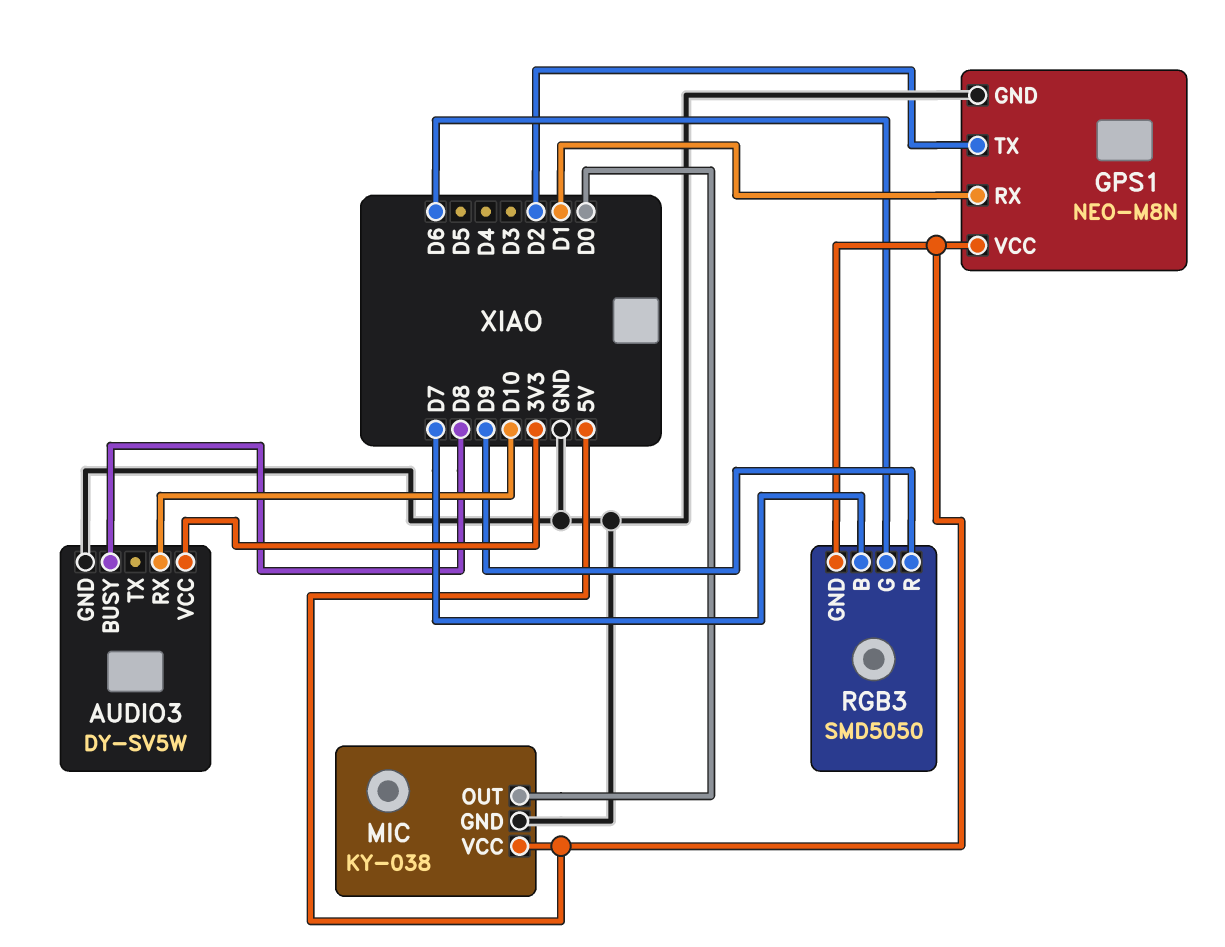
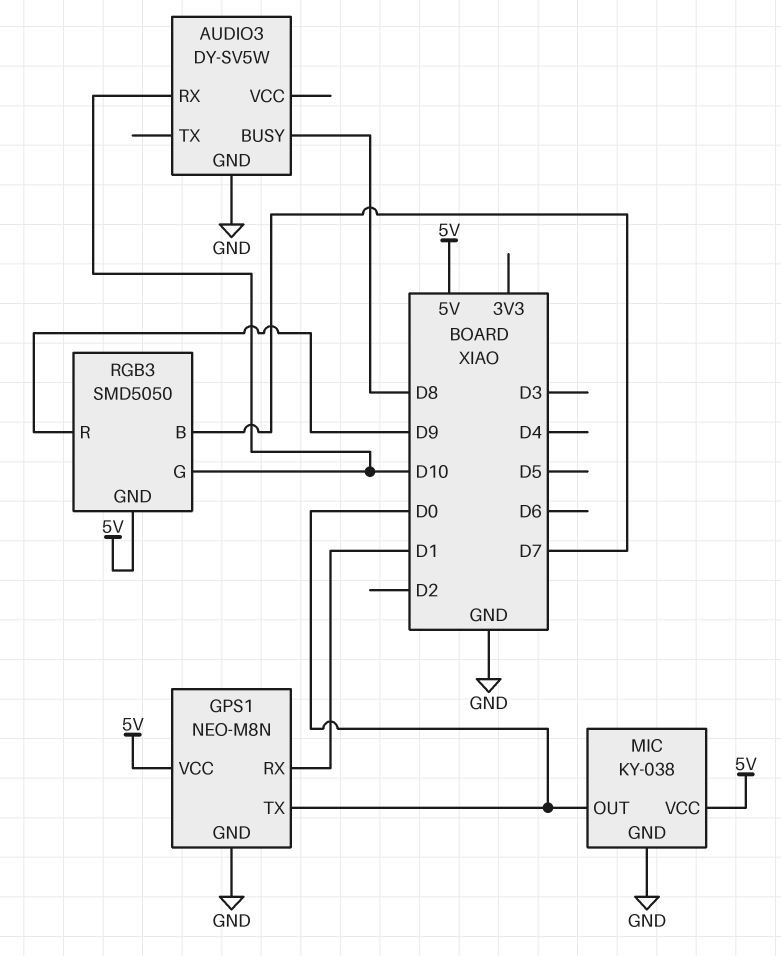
AUDIO3 pin VCC: 3V3 -> none
GPS1 pin TX: D2 -> D0
RGB3 pin G: D6 -> D10

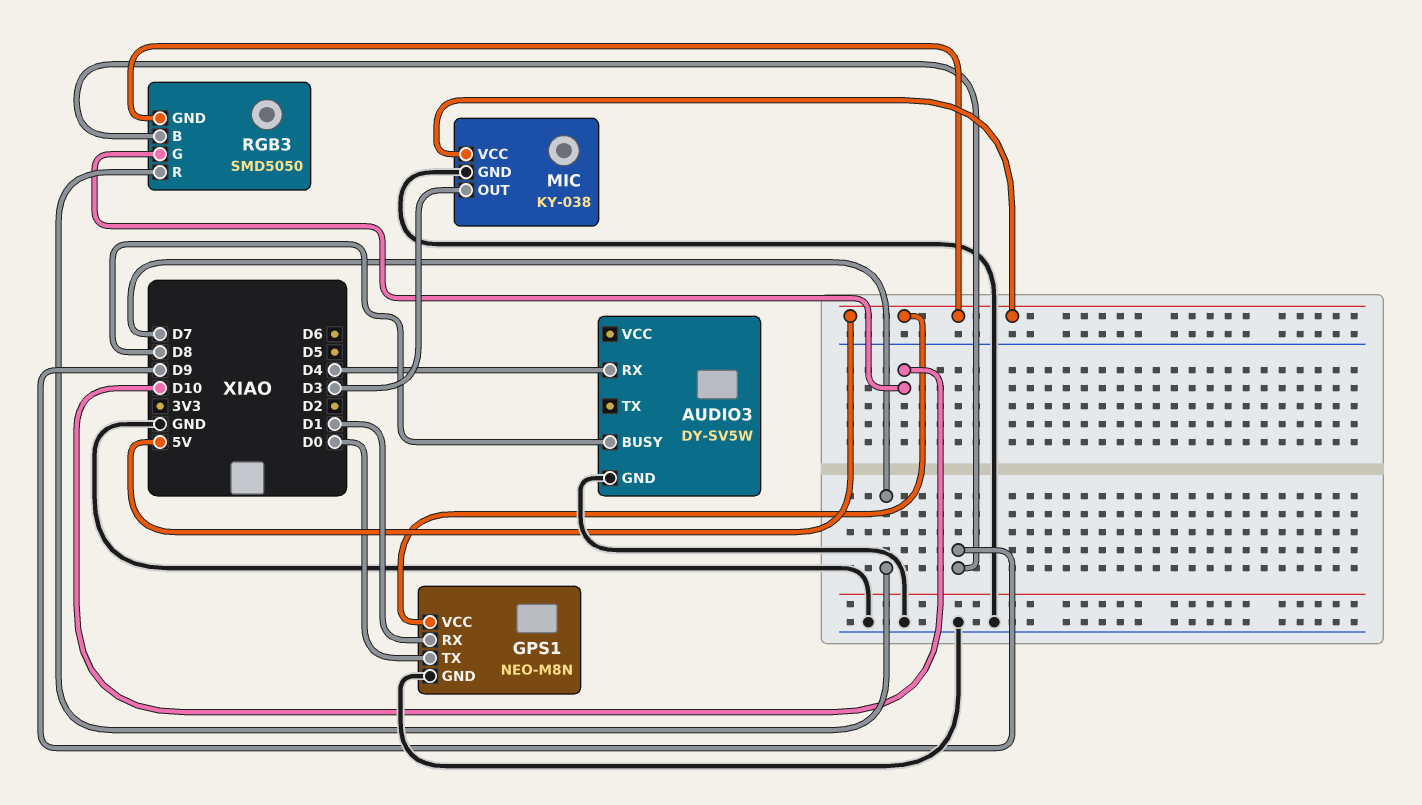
AUDIO3 pin RX: D10 -> D4
MIC pin OUT: D0 -> D3
RGB3 pin B: D7 -> D9
RGB3 pin R: D9 -> D7

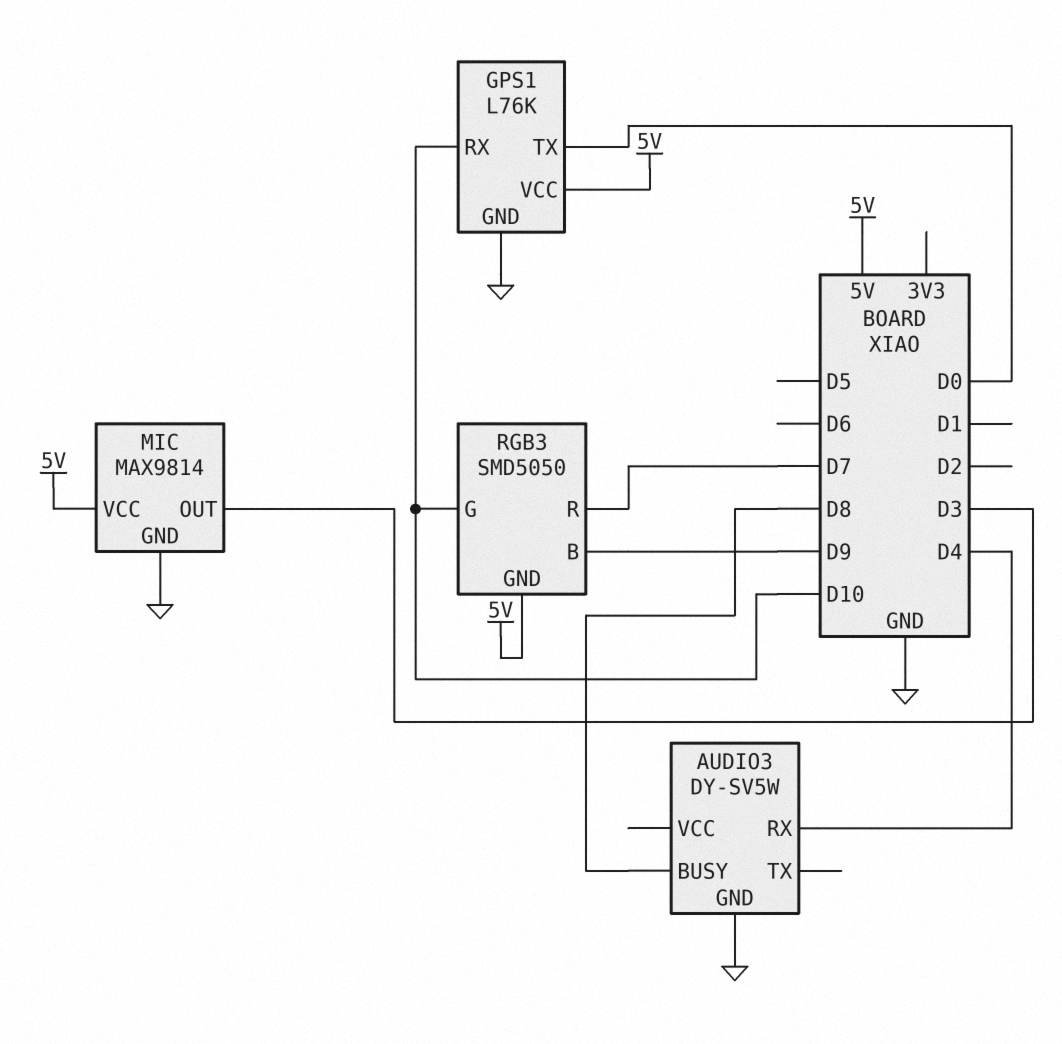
GPS1: NEO-M8N -> L76K
GPS1 pin RX: D1 -> D10
MIC: KY-038 -> MAX9814

